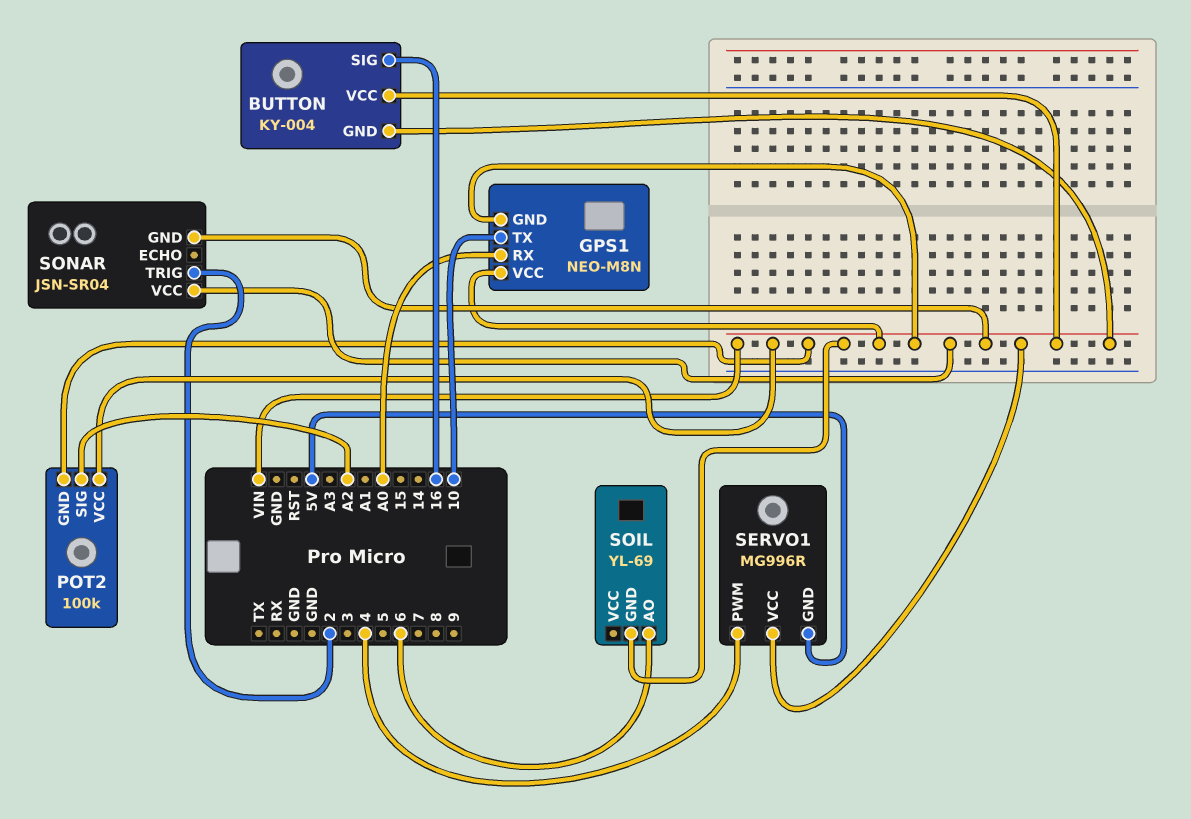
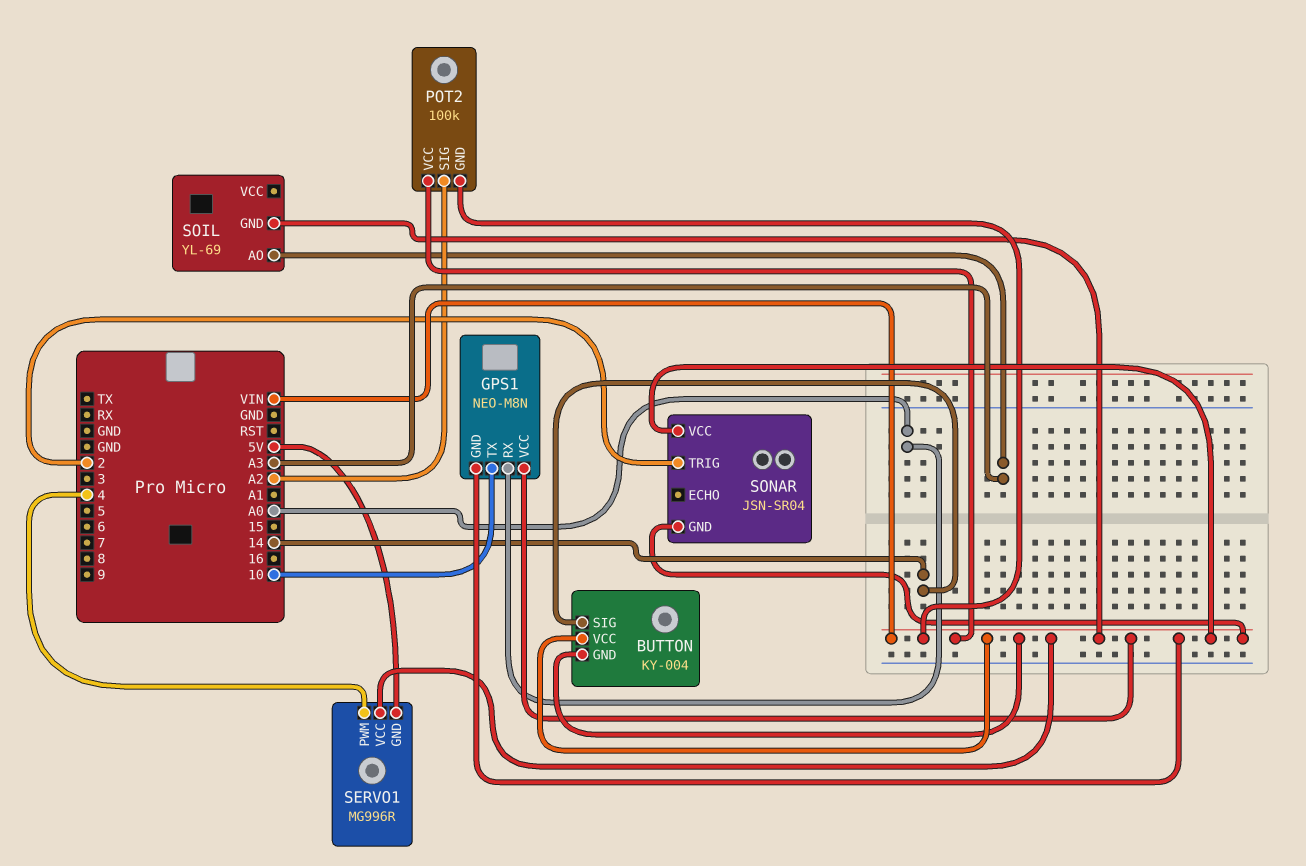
BUTTON pin SIG: 16 -> 14
SOIL pin AO: 6 -> A3

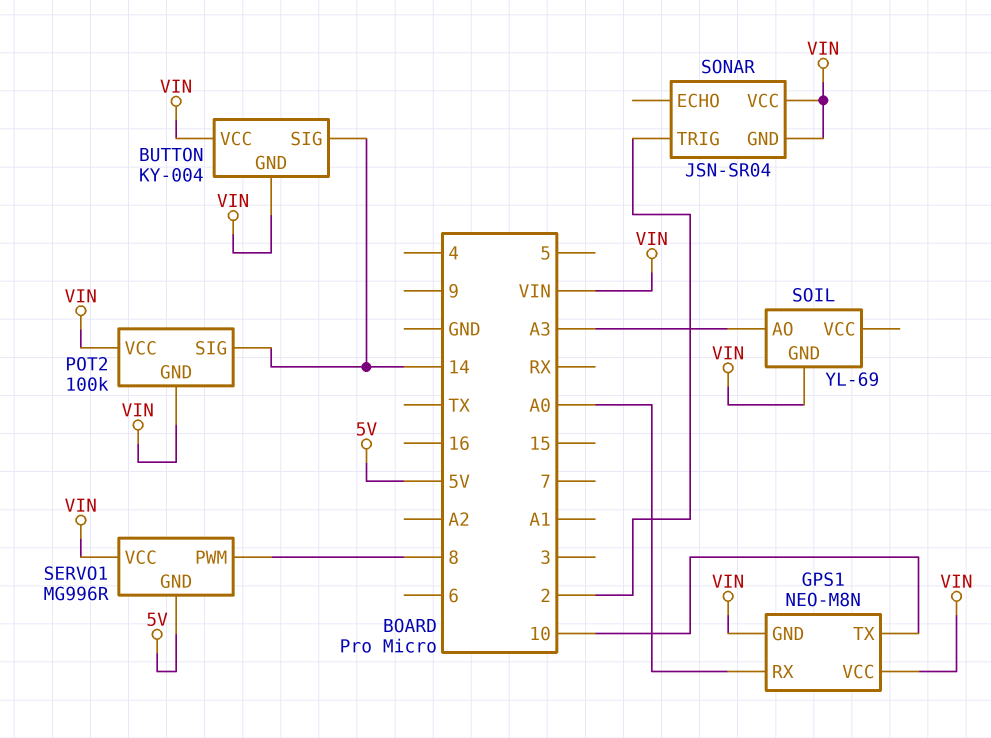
POT2 pin SIG: A2 -> 14
SERVO1 pin PWM: 4 -> 8

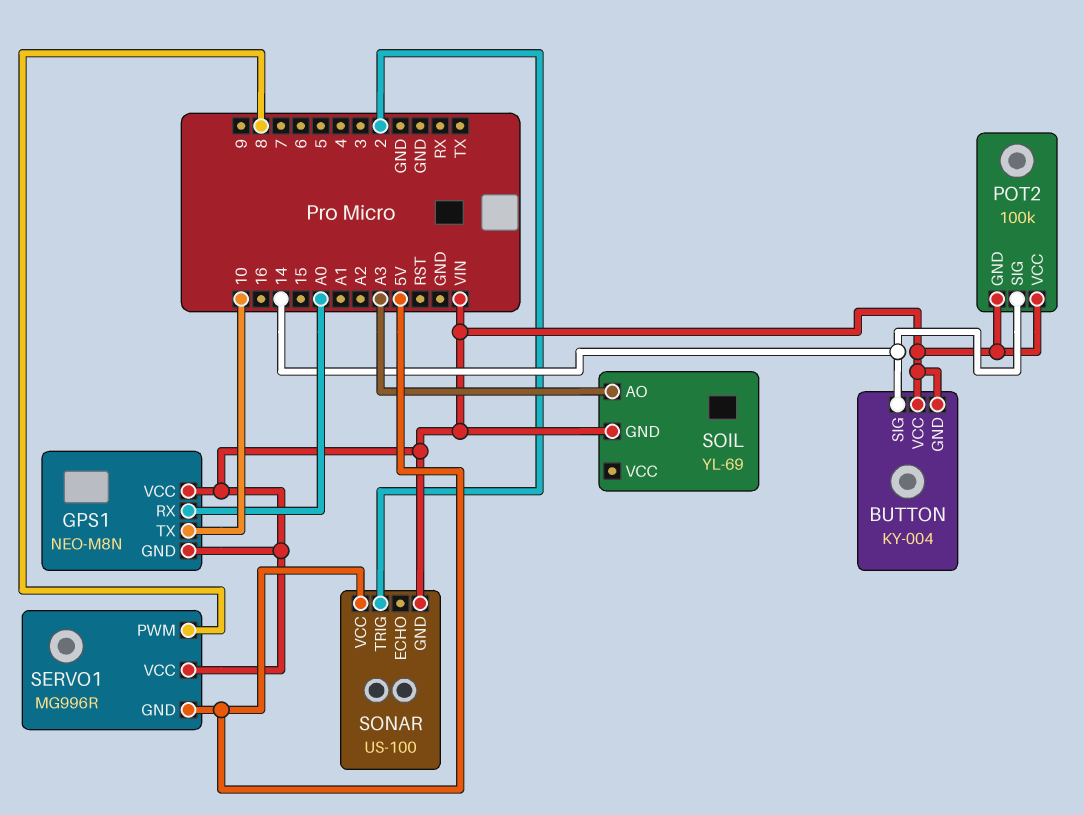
SONAR: JSN-SR04 -> US-100
SONAR pin VCC: VIN -> 5V

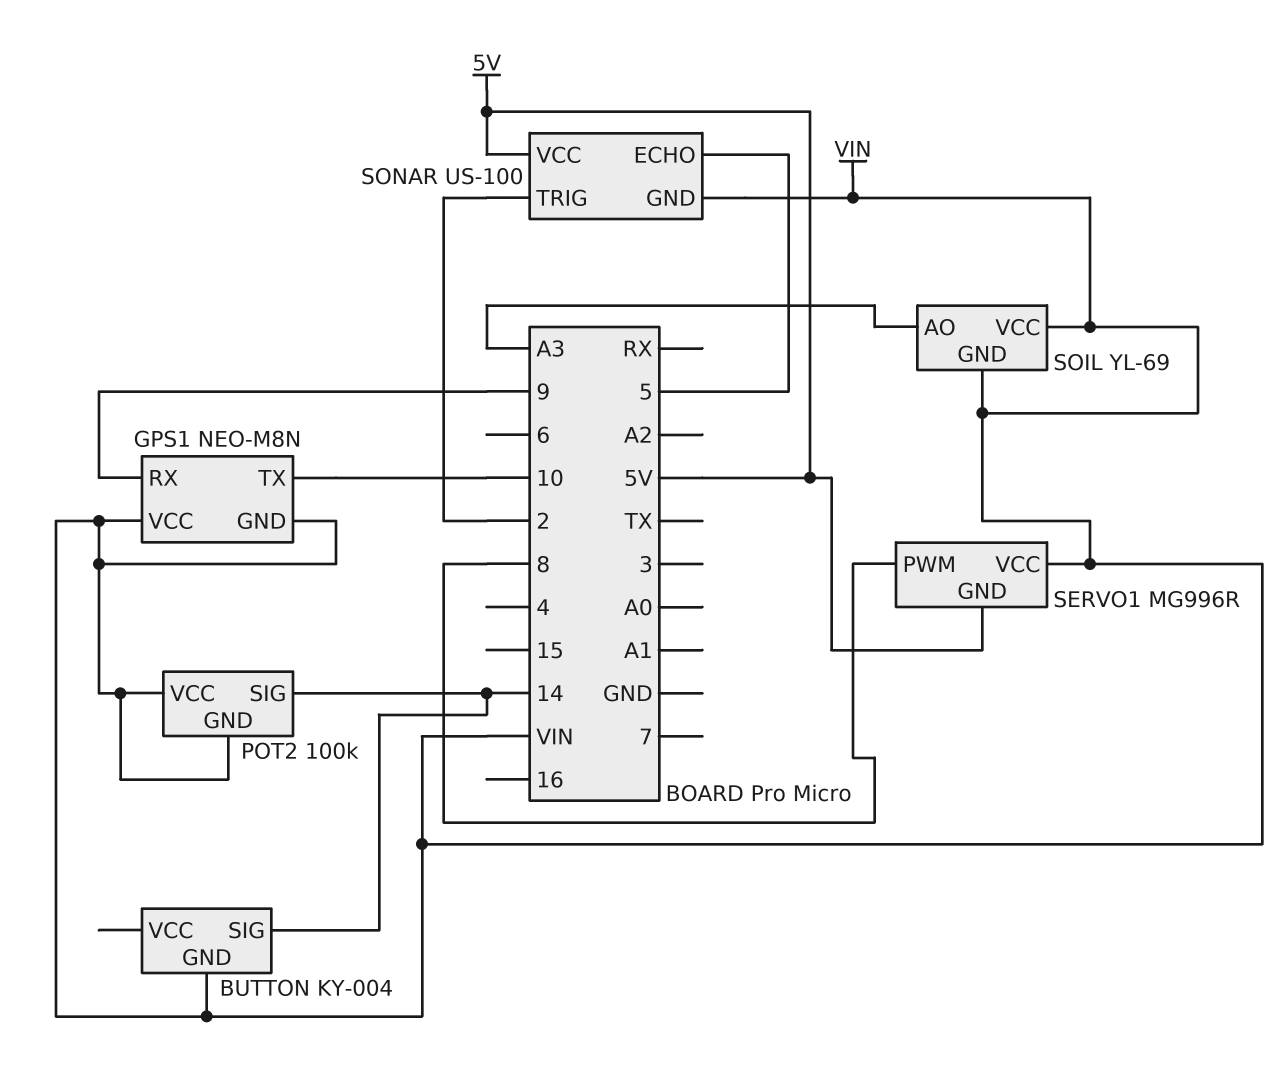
BUTTON pin VCC: VIN -> none
GPS1 pin RX: A0 -> 9
SOIL pin VCC: none -> VIN
SONAR pin ECHO: none -> 5

